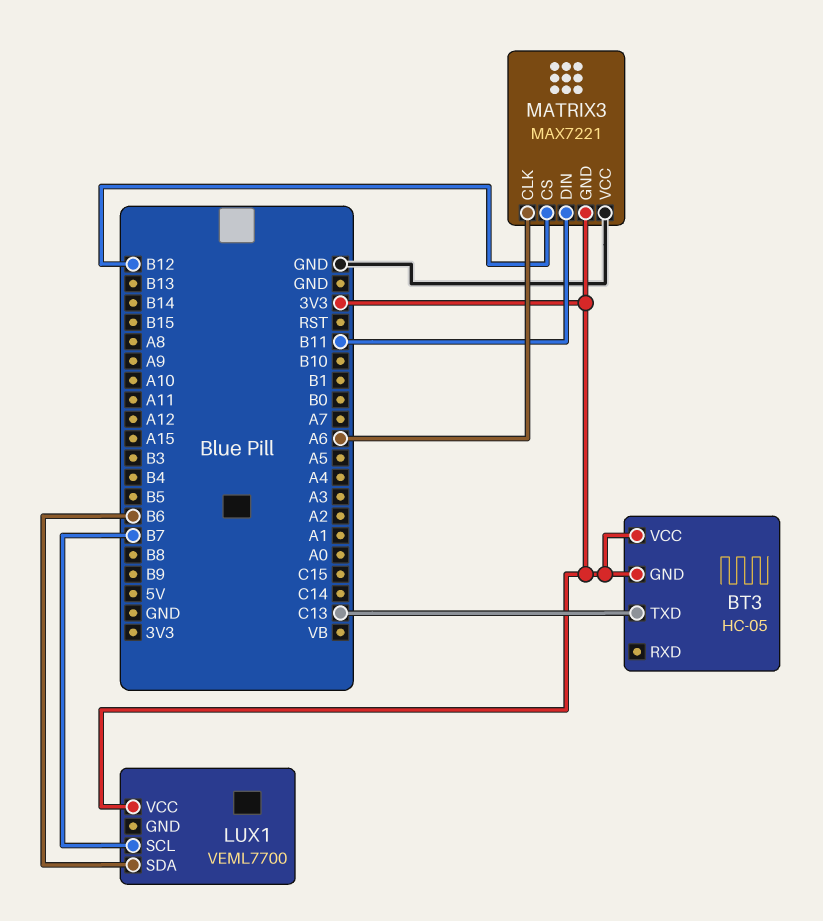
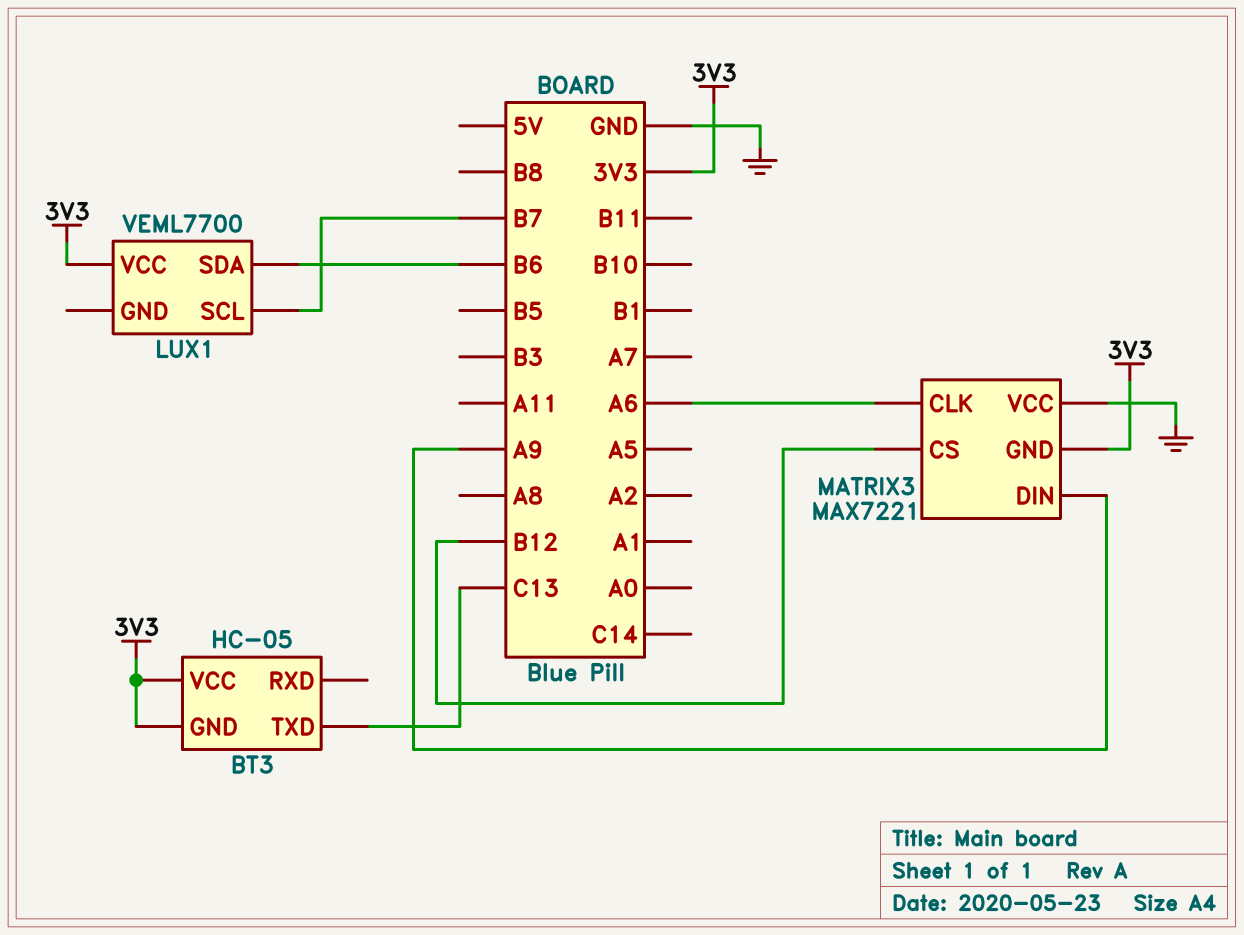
MATRIX3 pin DIN: B11 -> A9

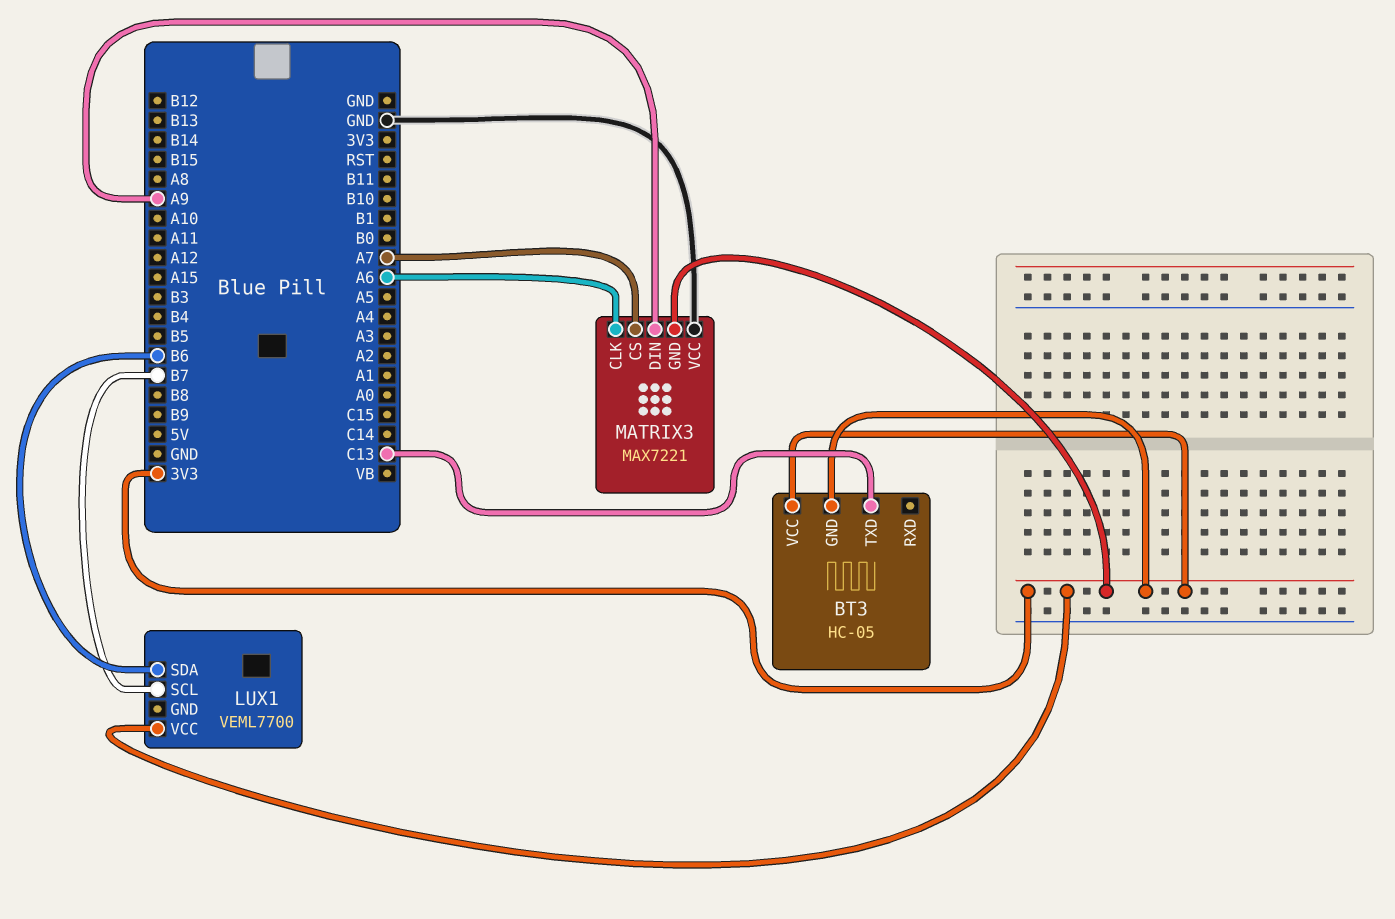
MATRIX3 pin CS: B12 -> A7

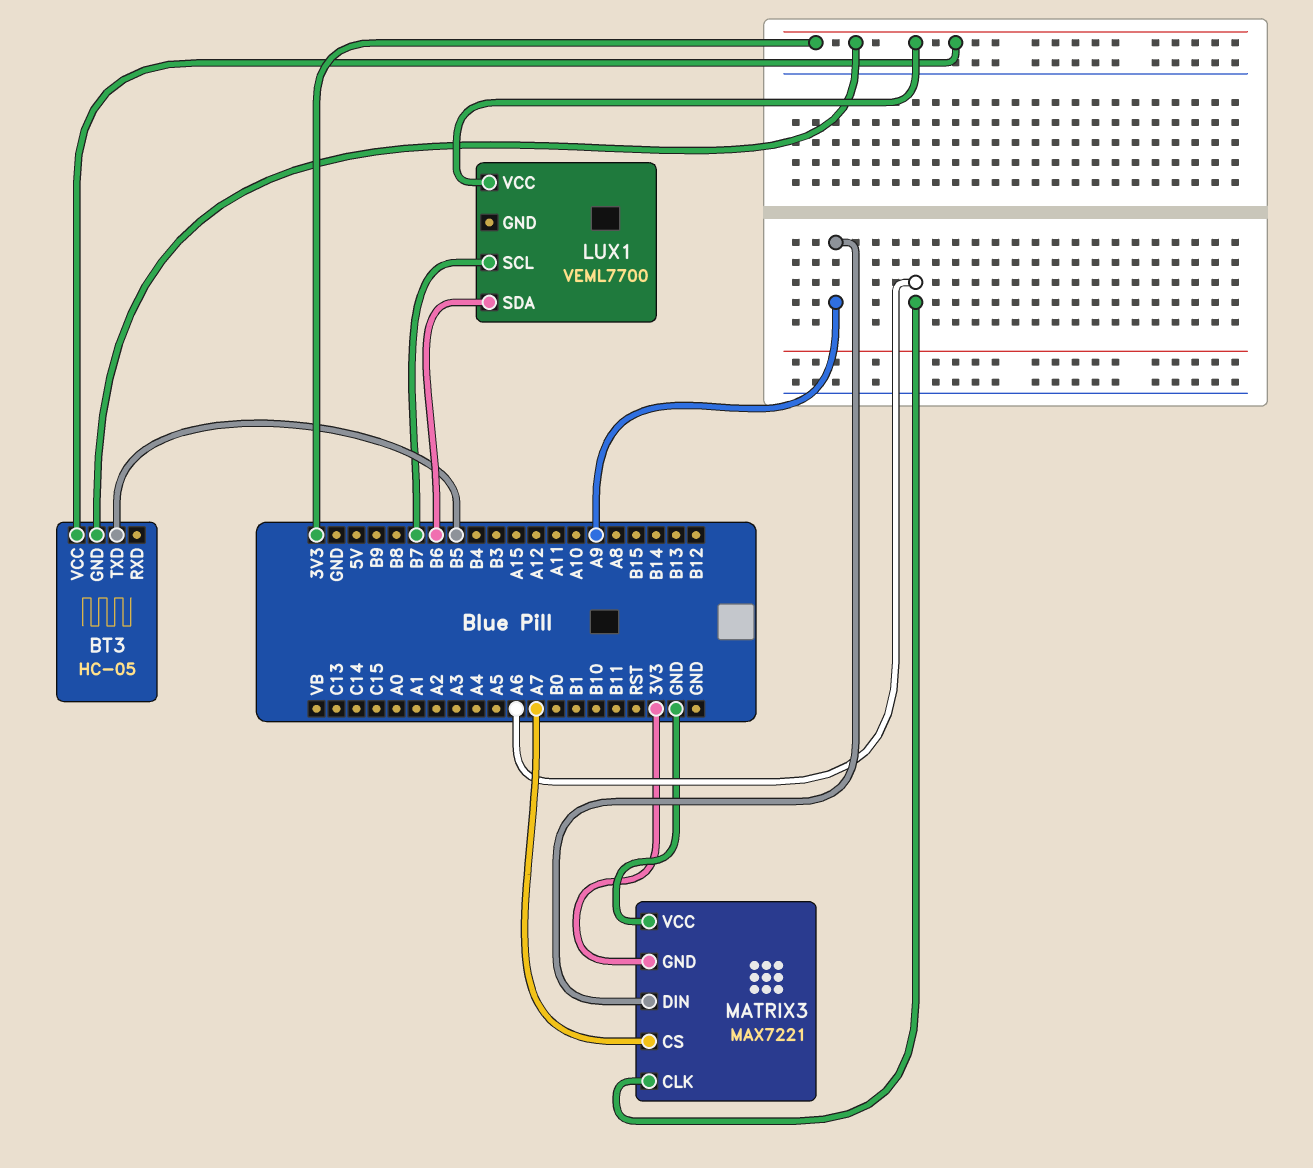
BT3 pin TXD: C13 -> B5

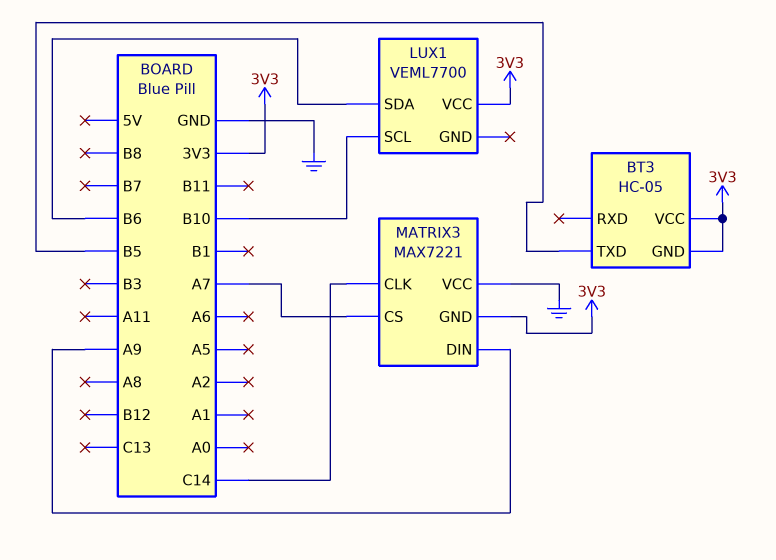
LUX1 pin SCL: B7 -> B10
MATRIX3 pin CLK: A6 -> C14

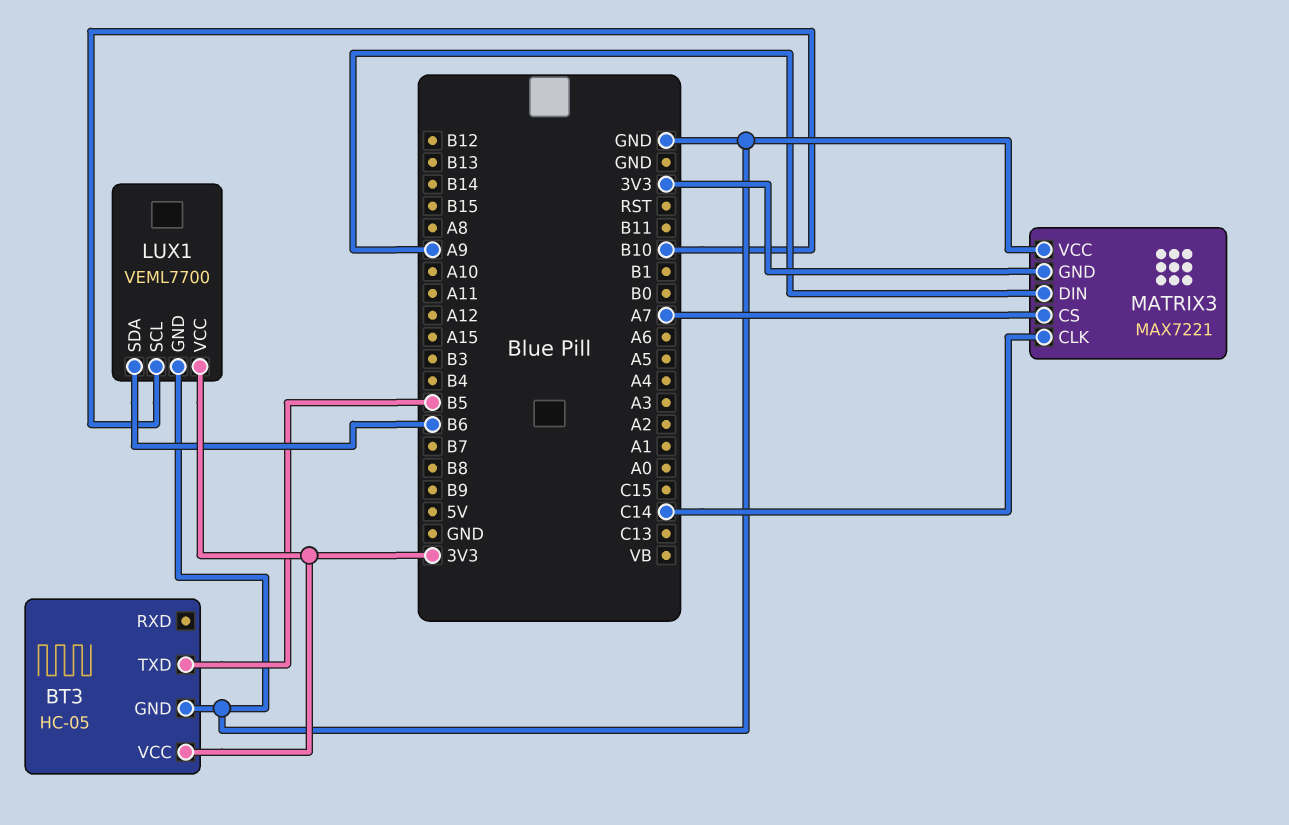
BT3 pin GND: 3V3 -> GND
LUX1 pin GND: none -> GND

